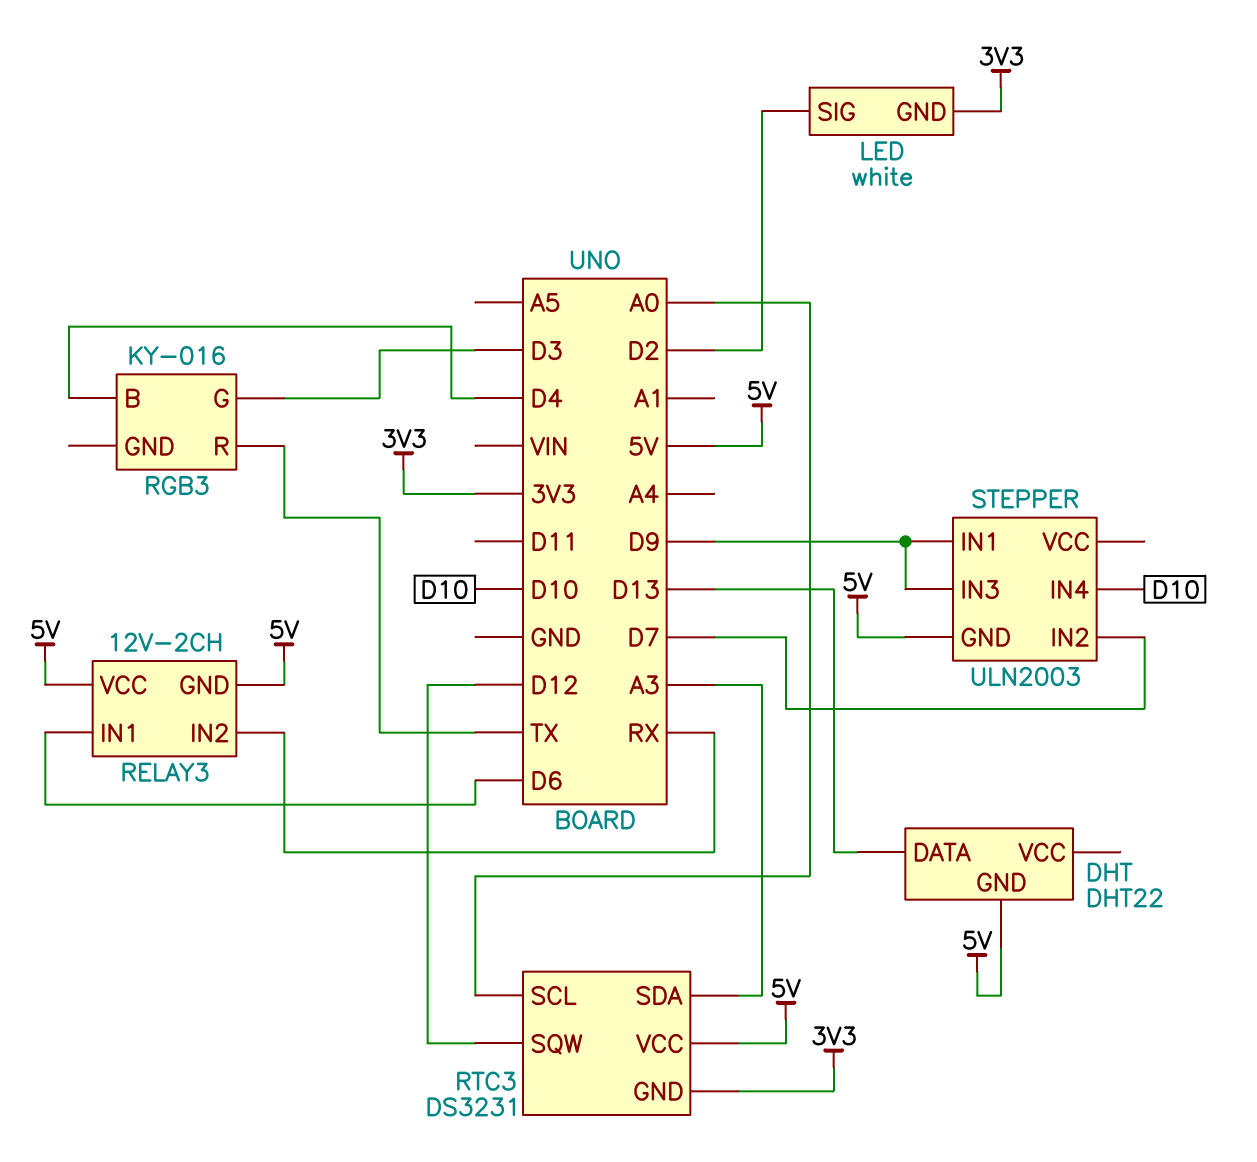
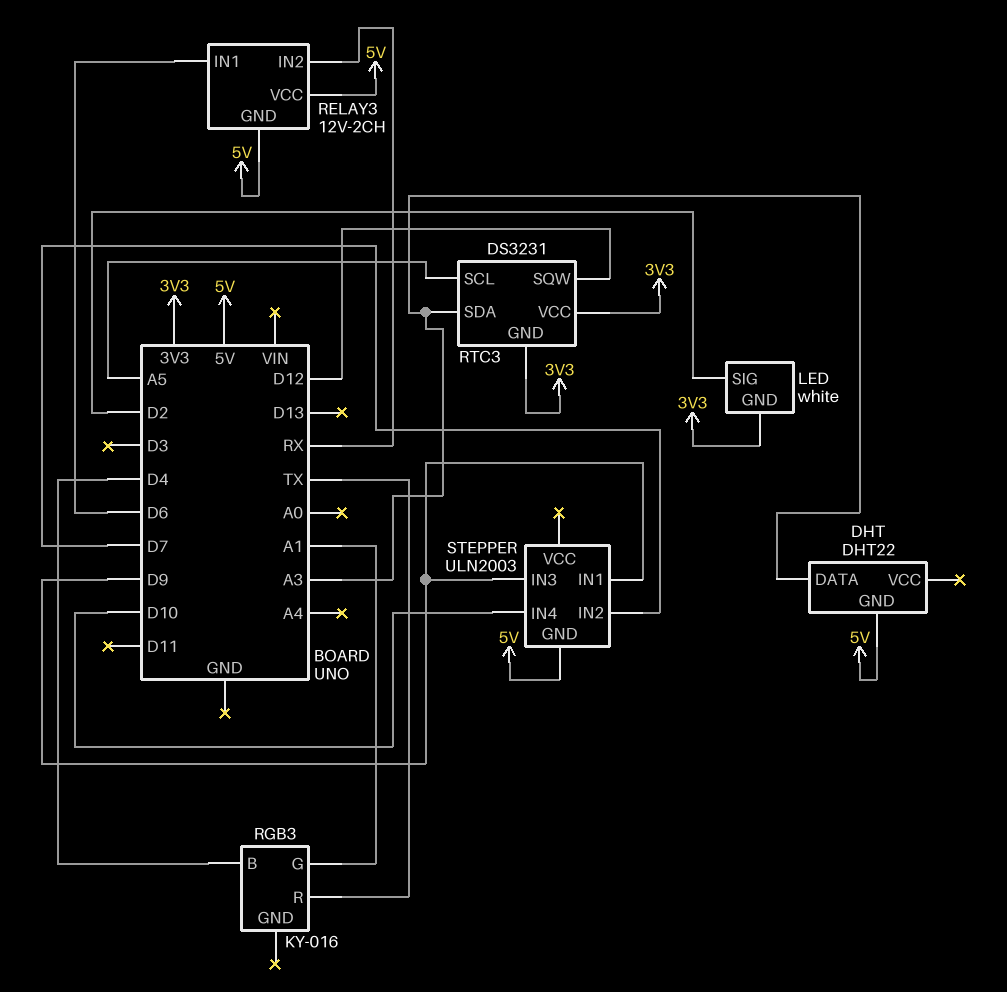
DHT pin DATA: D13 -> A3
RGB3 pin G: D3 -> A1
RTC3 pin SCL: A0 -> A5
RTC3 pin VCC: 5V -> 3V3

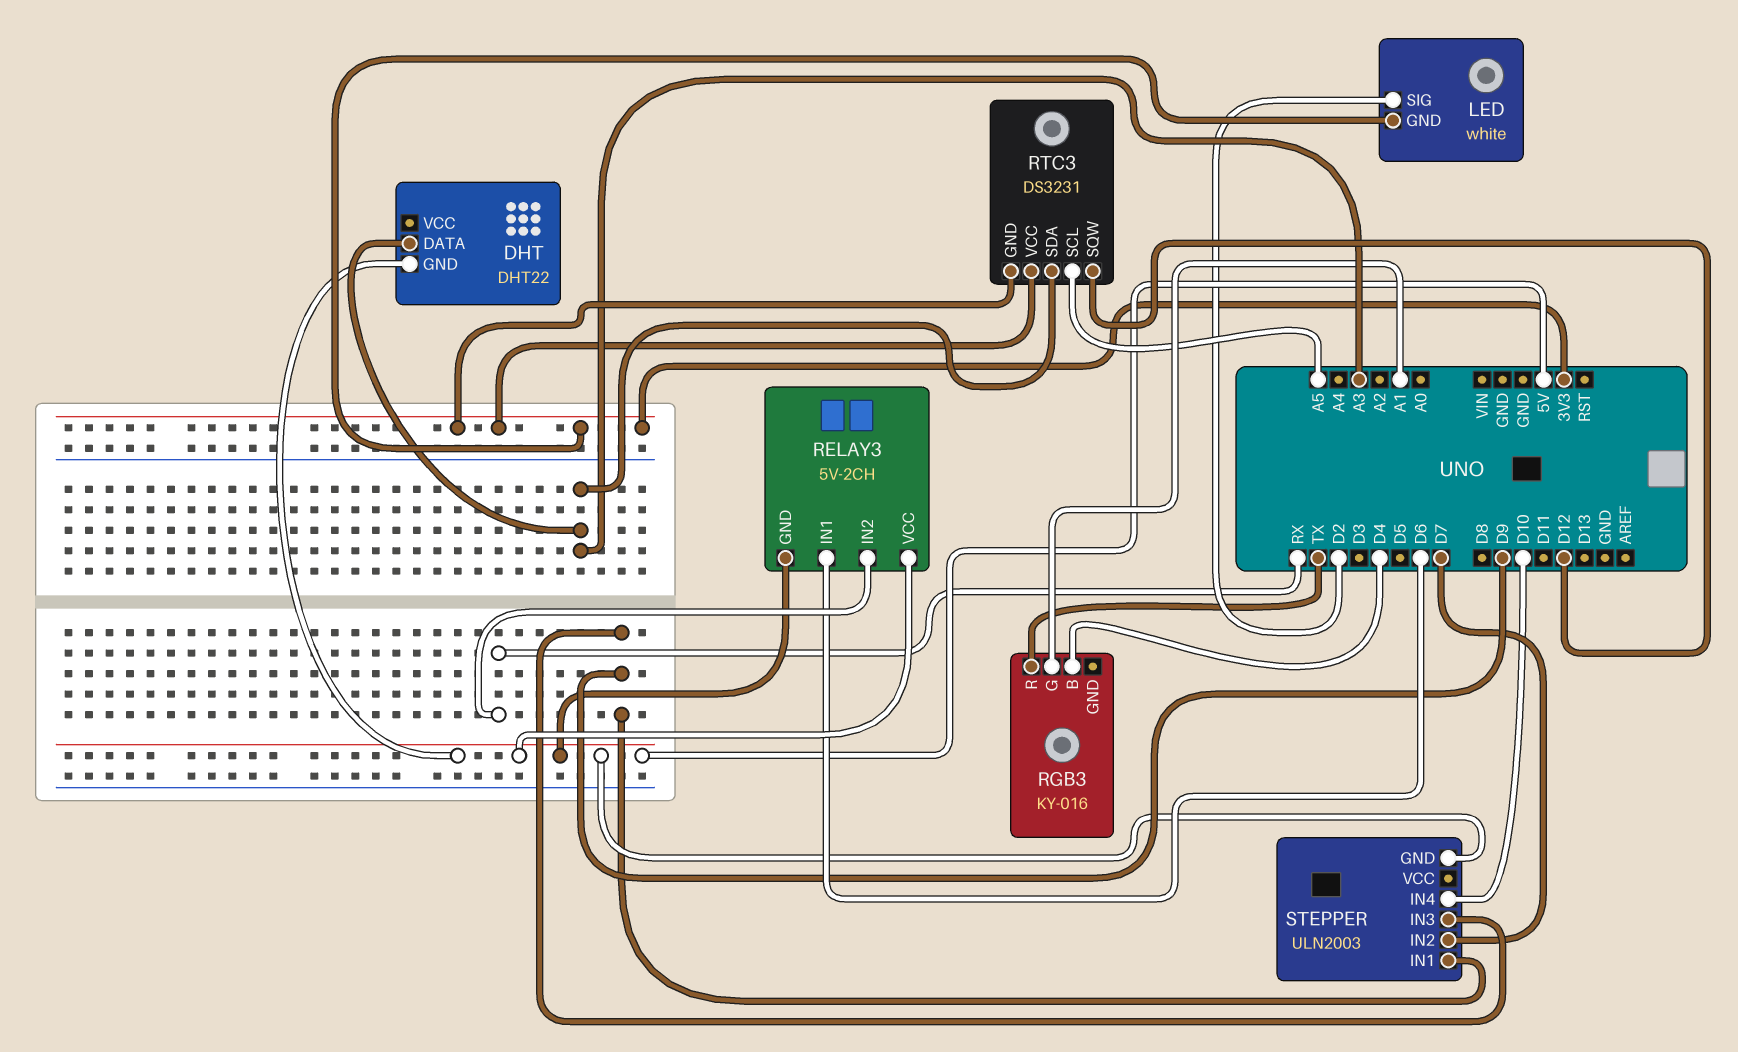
RELAY3: 12V-2CH -> 5V-2CH

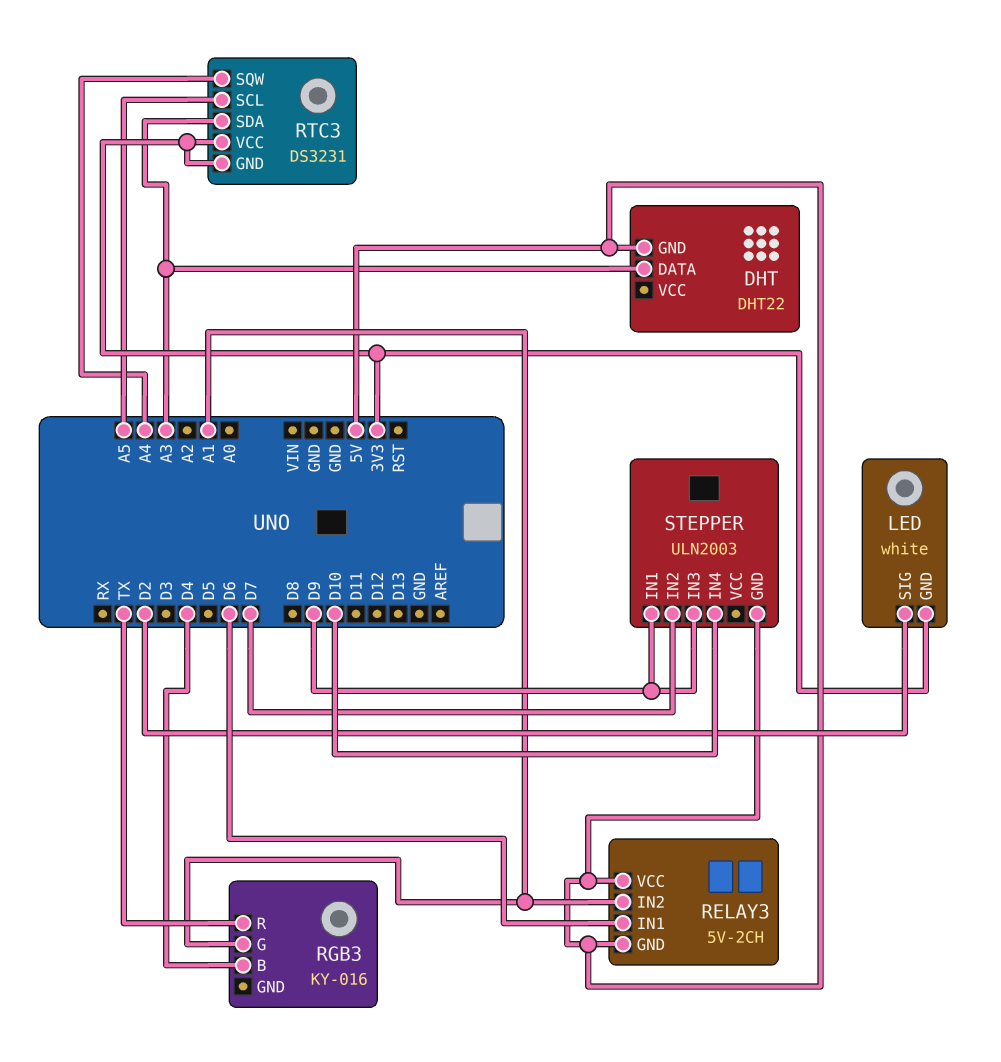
RELAY3 pin IN2: RX -> A1
RTC3 pin SQW: D12 -> A4

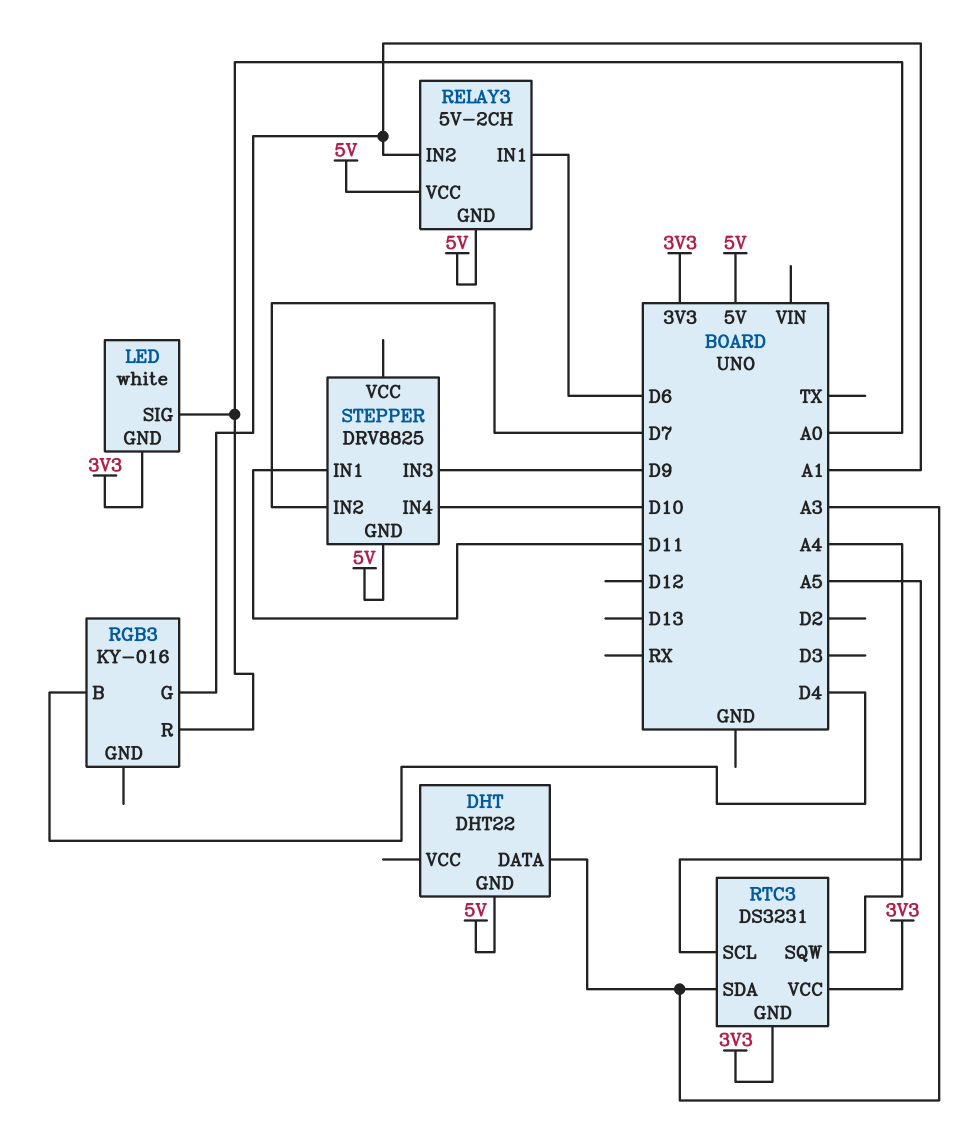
LED pin SIG: D2 -> A0
RGB3 pin R: TX -> A0
STEPPER: ULN2003 -> DRV8825
STEPPER pin IN1: D9 -> D11

